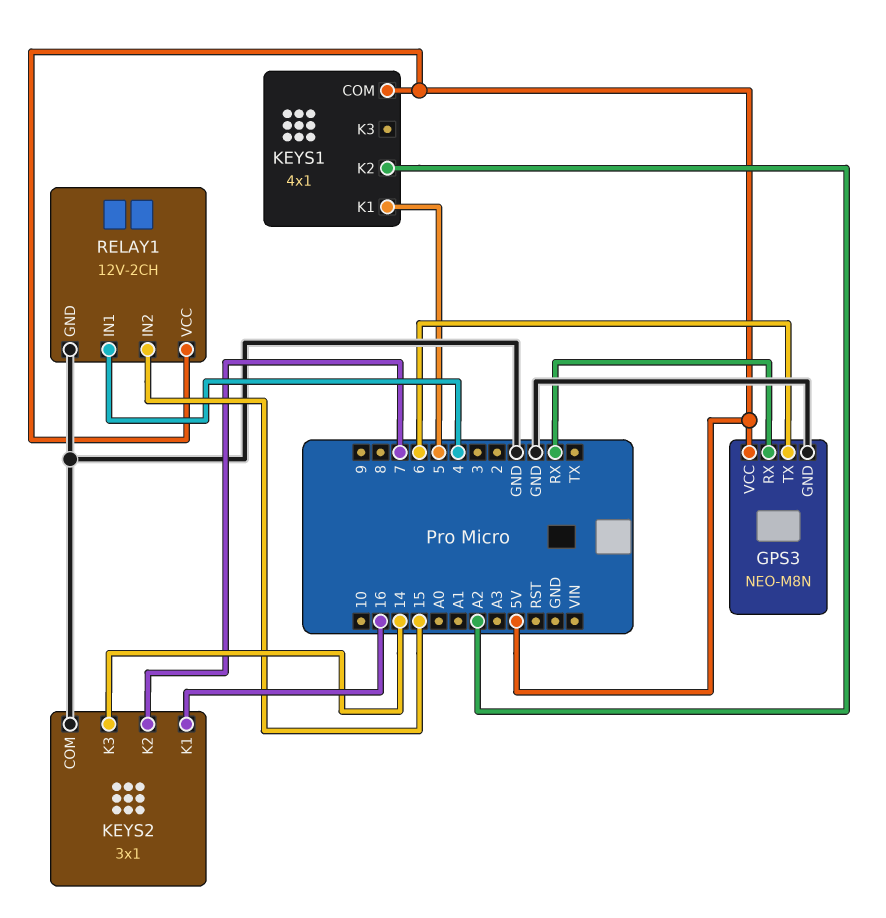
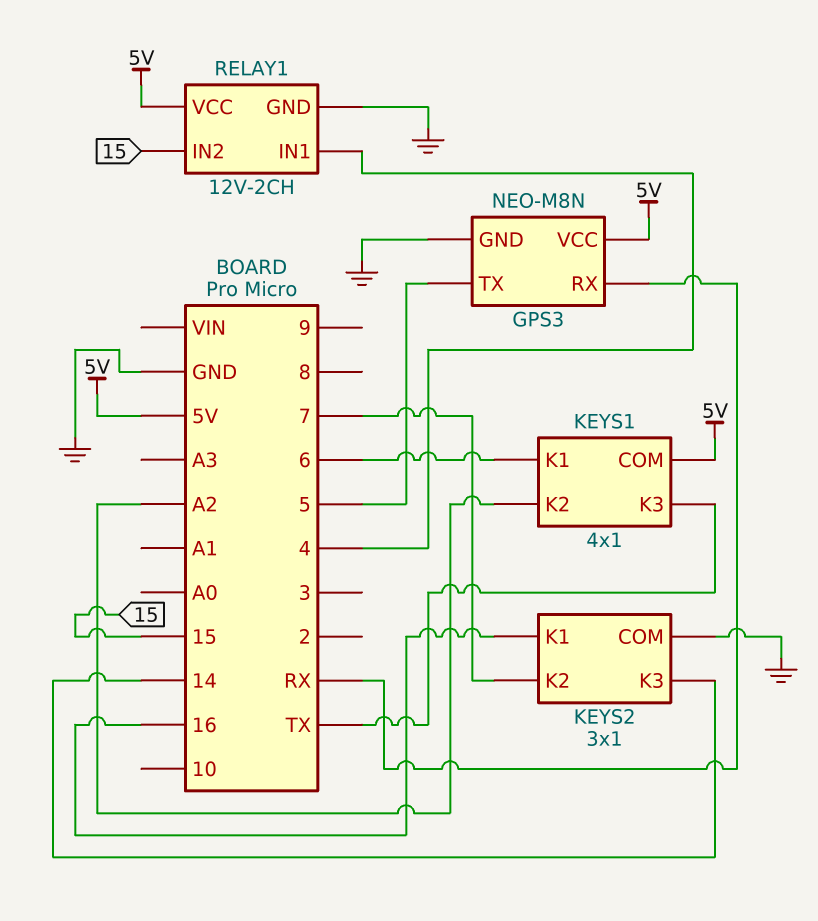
GPS3 pin TX: 6 -> 5
KEYS1 pin K1: 5 -> 6
KEYS1 pin K3: none -> TX

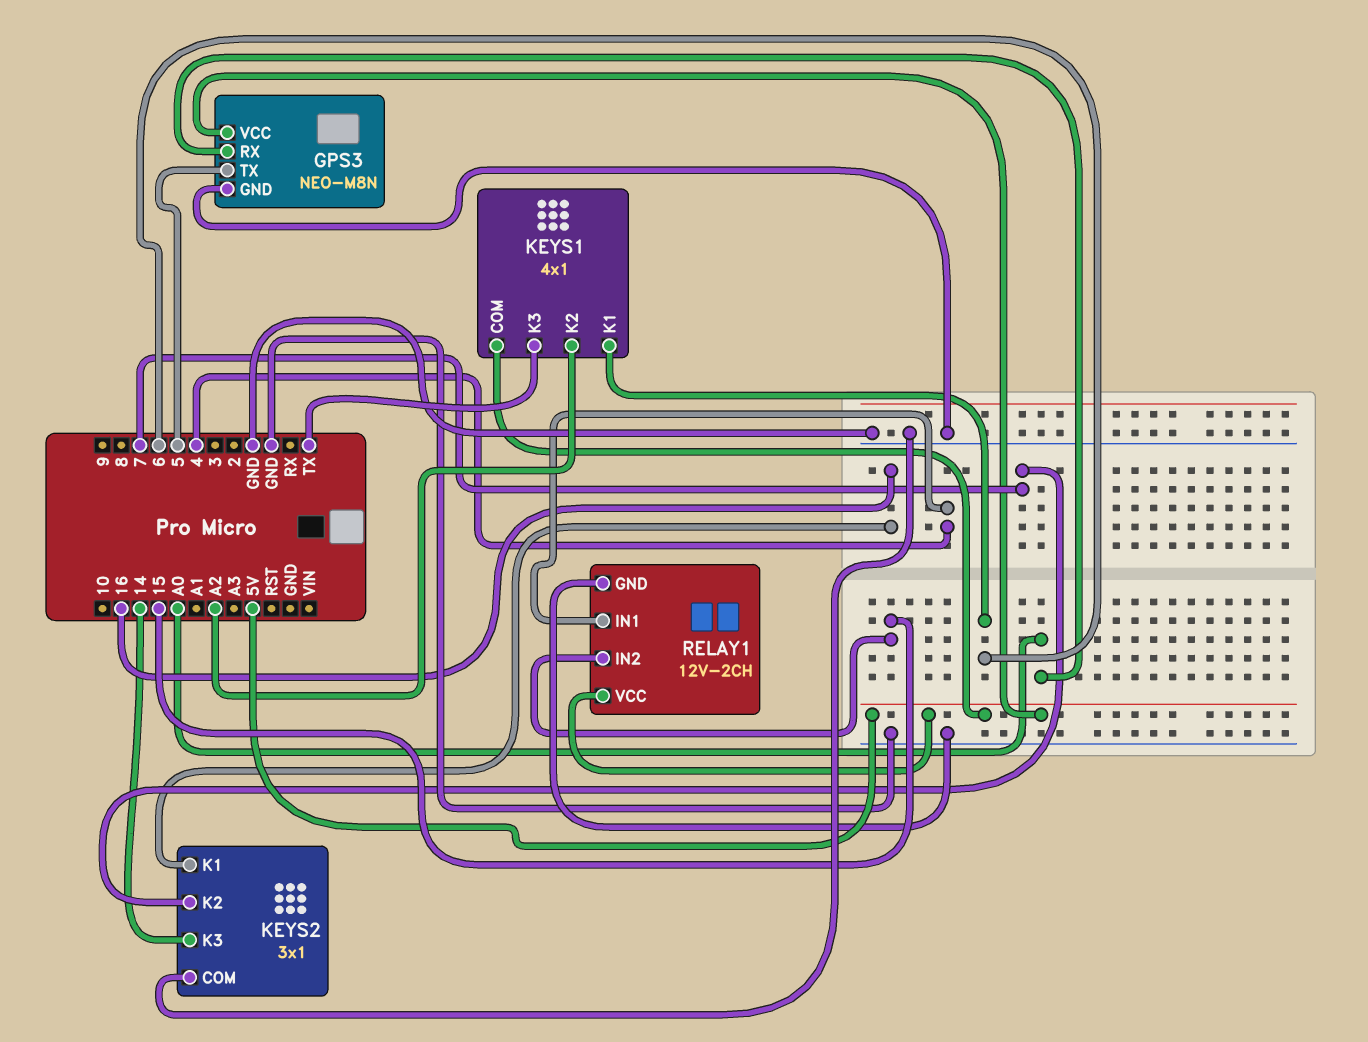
GPS3 pin RX: RX -> A0

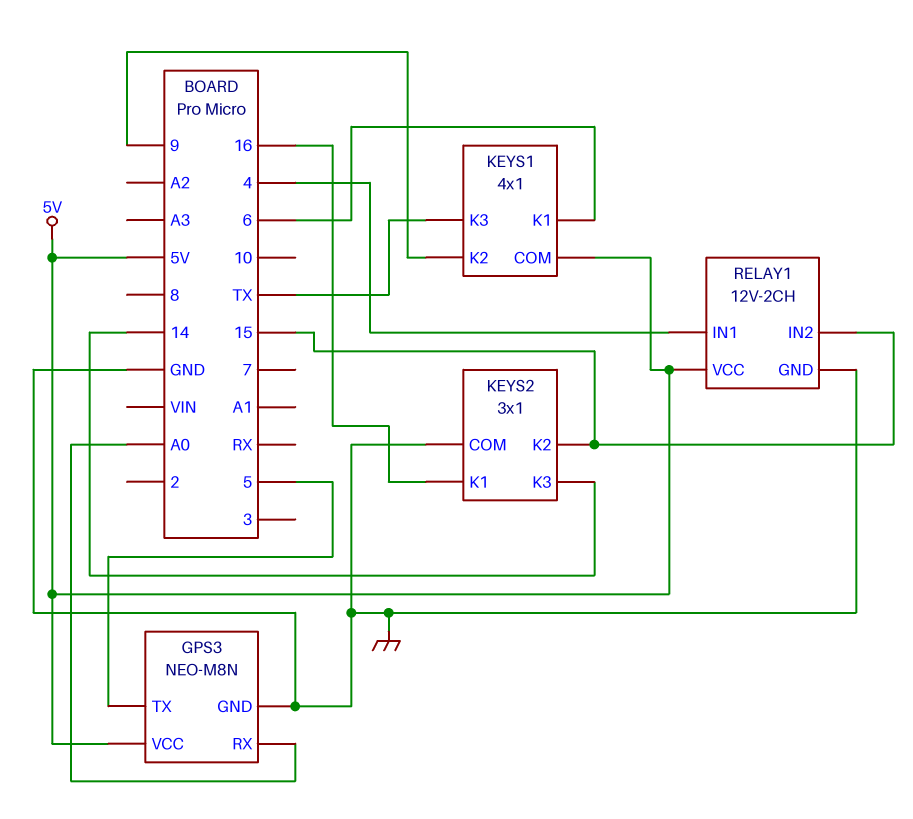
KEYS1 pin K2: A2 -> 9
KEYS2 pin K2: 7 -> 15

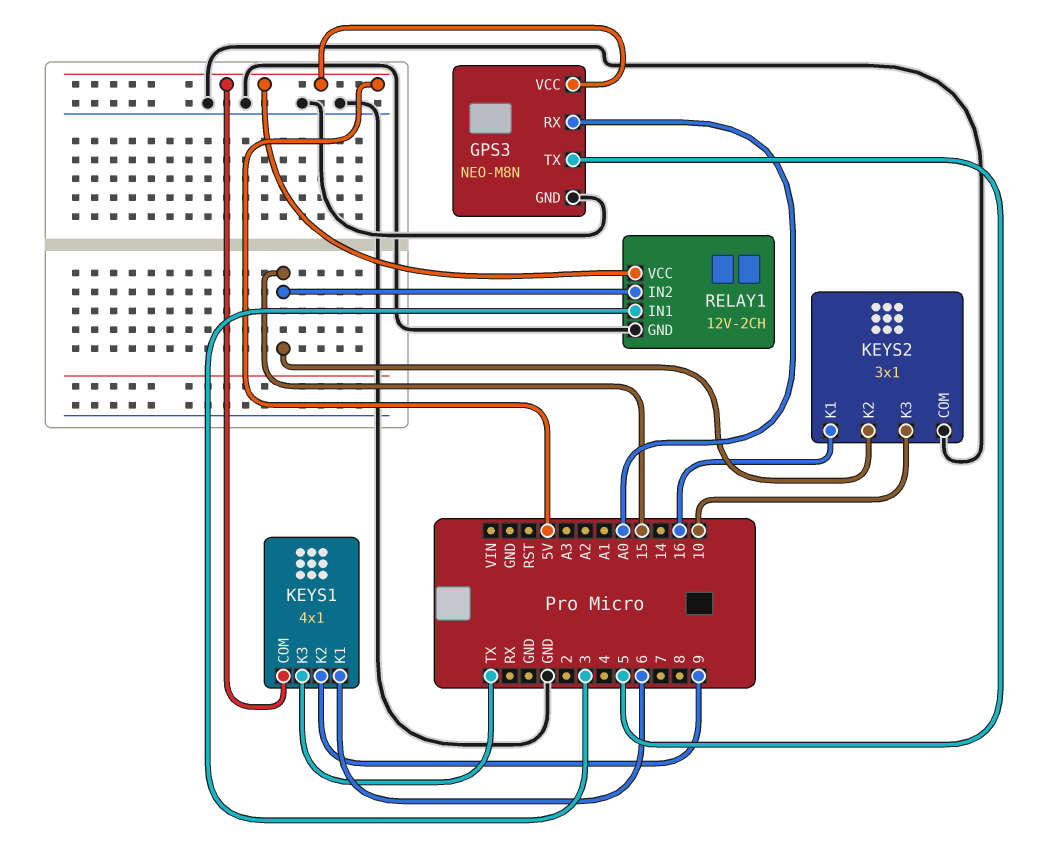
KEYS2 pin K3: 14 -> 10
RELAY1 pin IN1: 4 -> 3

